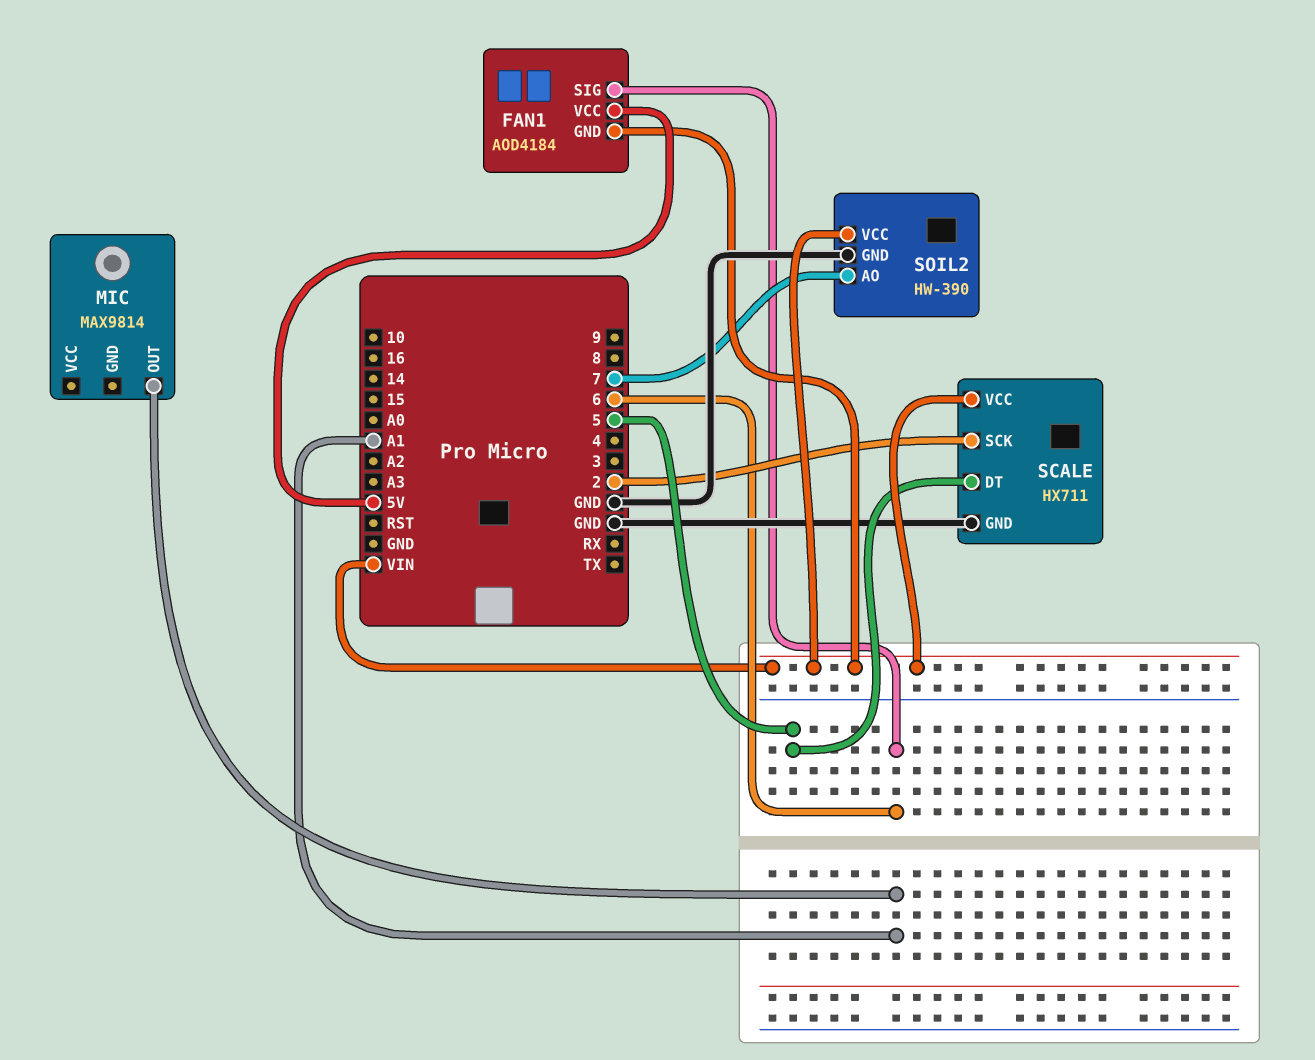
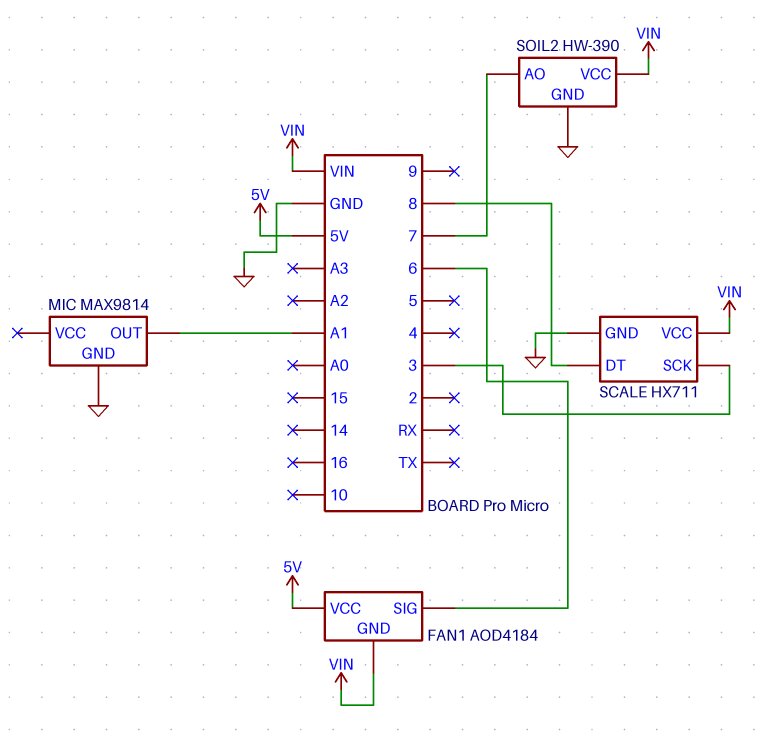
MIC pin GND: none -> GND
SCALE pin DT: 5 -> 8
SCALE pin SCK: 2 -> 3

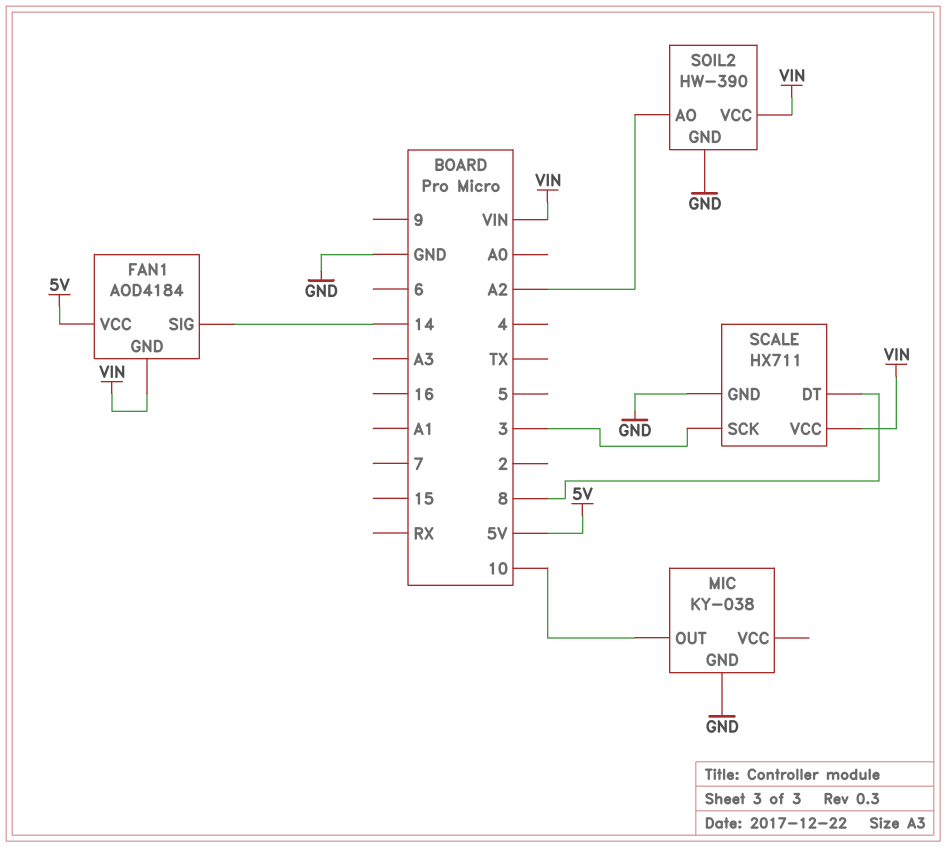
FAN1 pin SIG: 6 -> 14
MIC: MAX9814 -> KY-038
MIC pin OUT: A1 -> 10
SOIL2 pin AO: 7 -> A2

